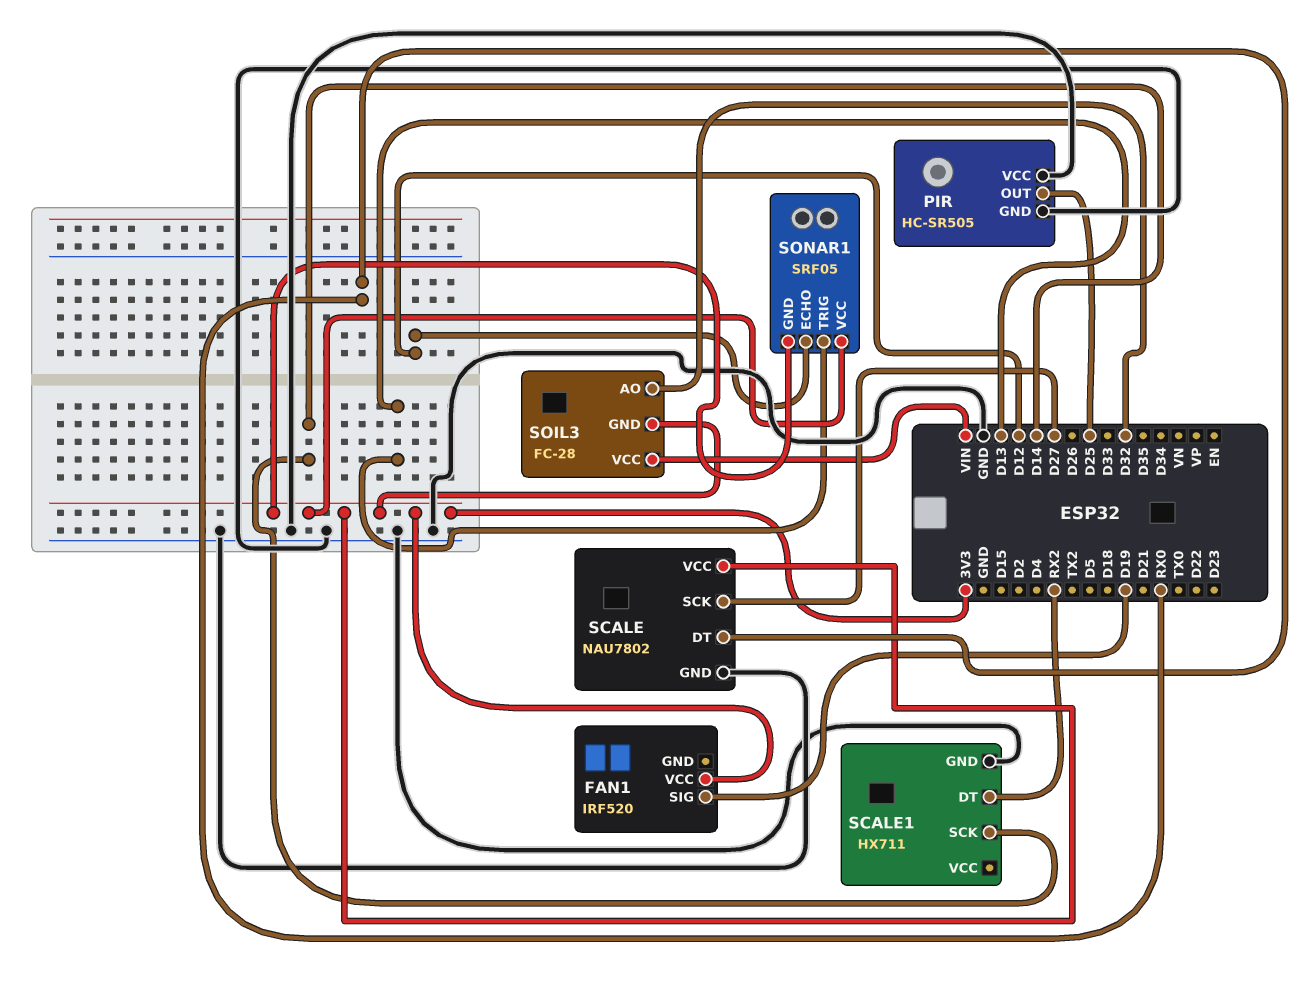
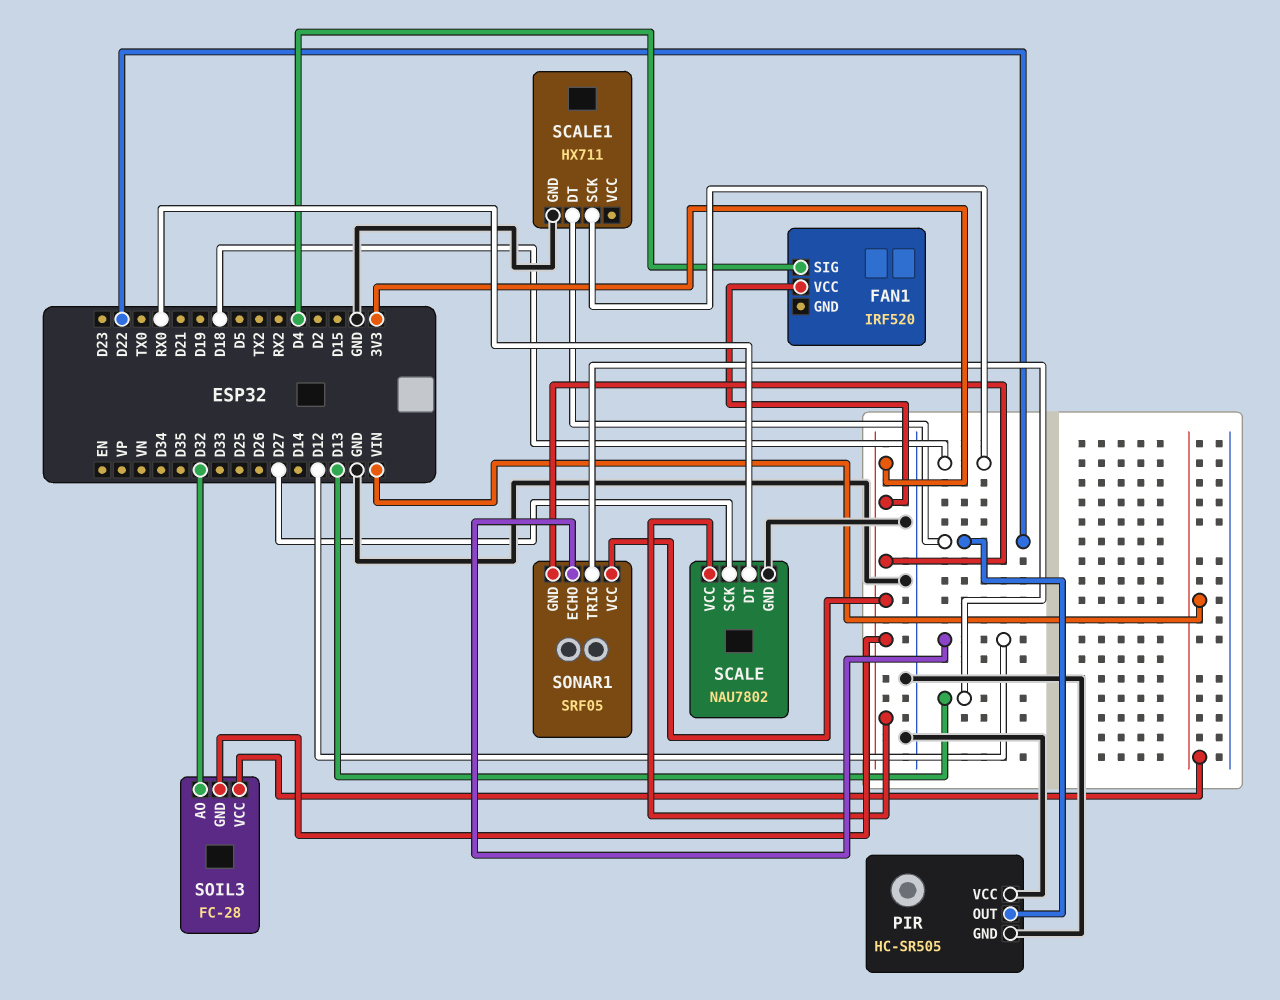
FAN1 pin SIG: D19 -> D4
PIR pin OUT: D25 -> D22
SCALE1 pin DT: RX2 -> D22
SCALE1 pin SCK: D14 -> D18

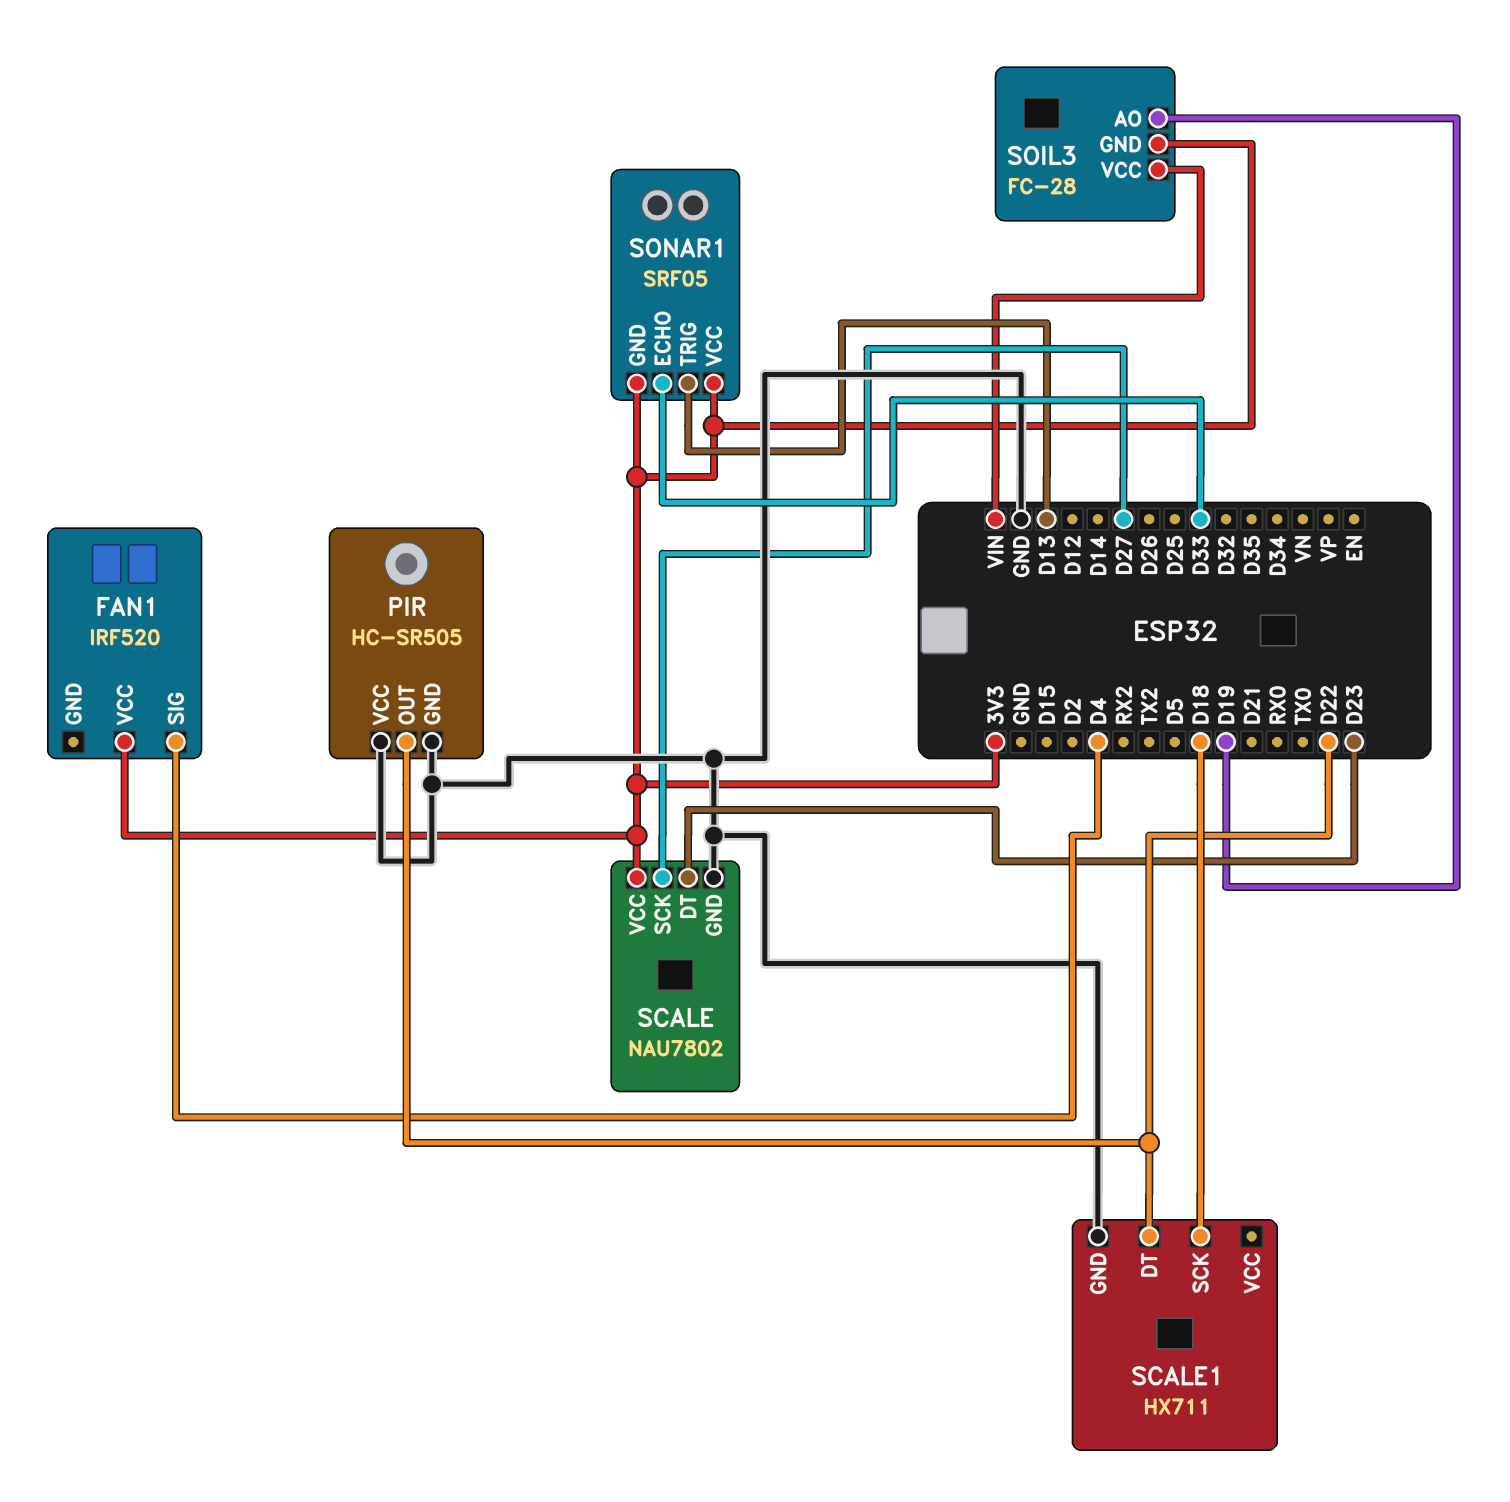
SCALE pin DT: RX0 -> D23
SOIL3 pin AO: D32 -> D19
SONAR1 pin ECHO: D12 -> D33

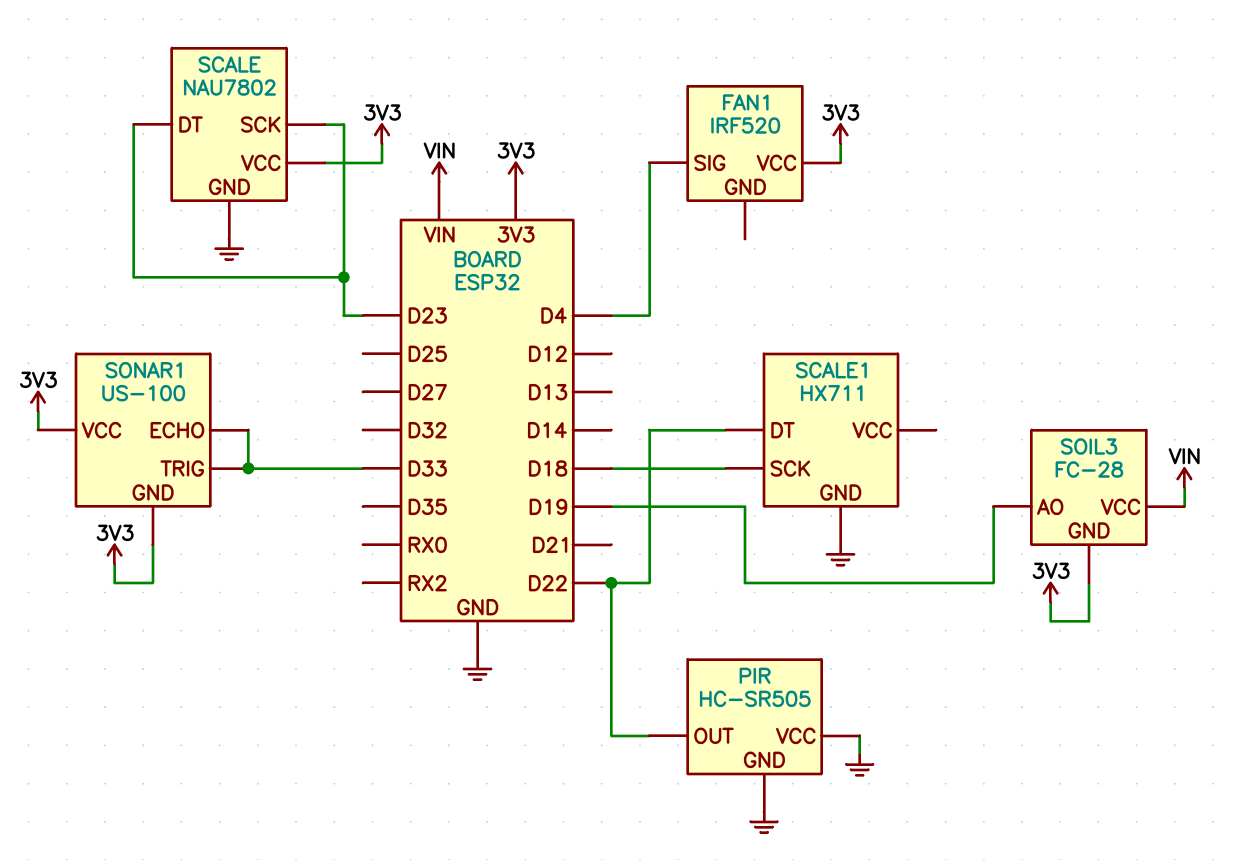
SCALE pin SCK: D27 -> D23
SONAR1: SRF05 -> US-100
SONAR1 pin TRIG: D13 -> D33

